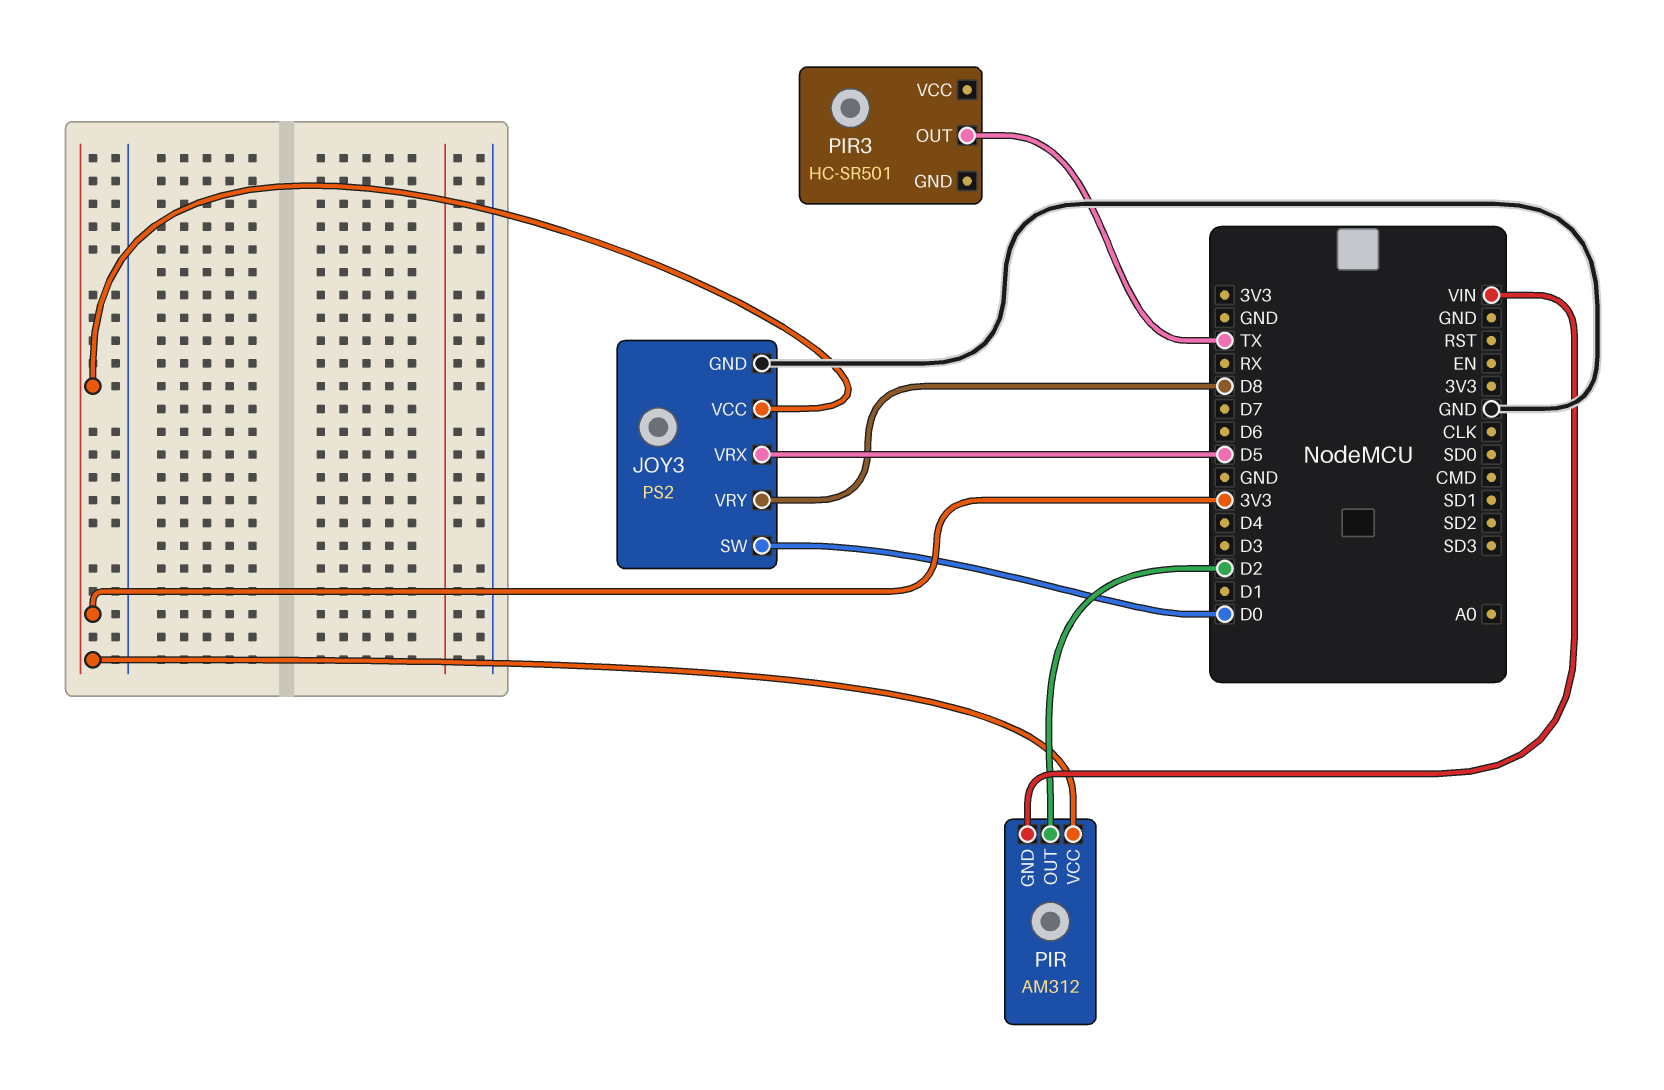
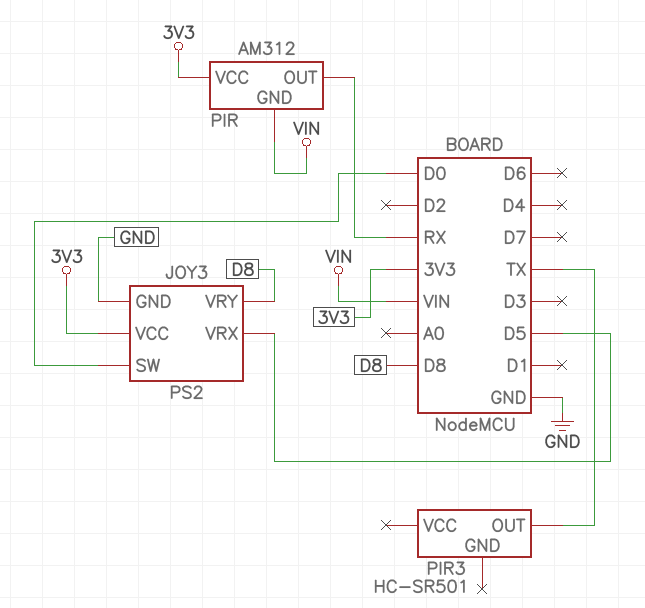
PIR pin OUT: D2 -> RX

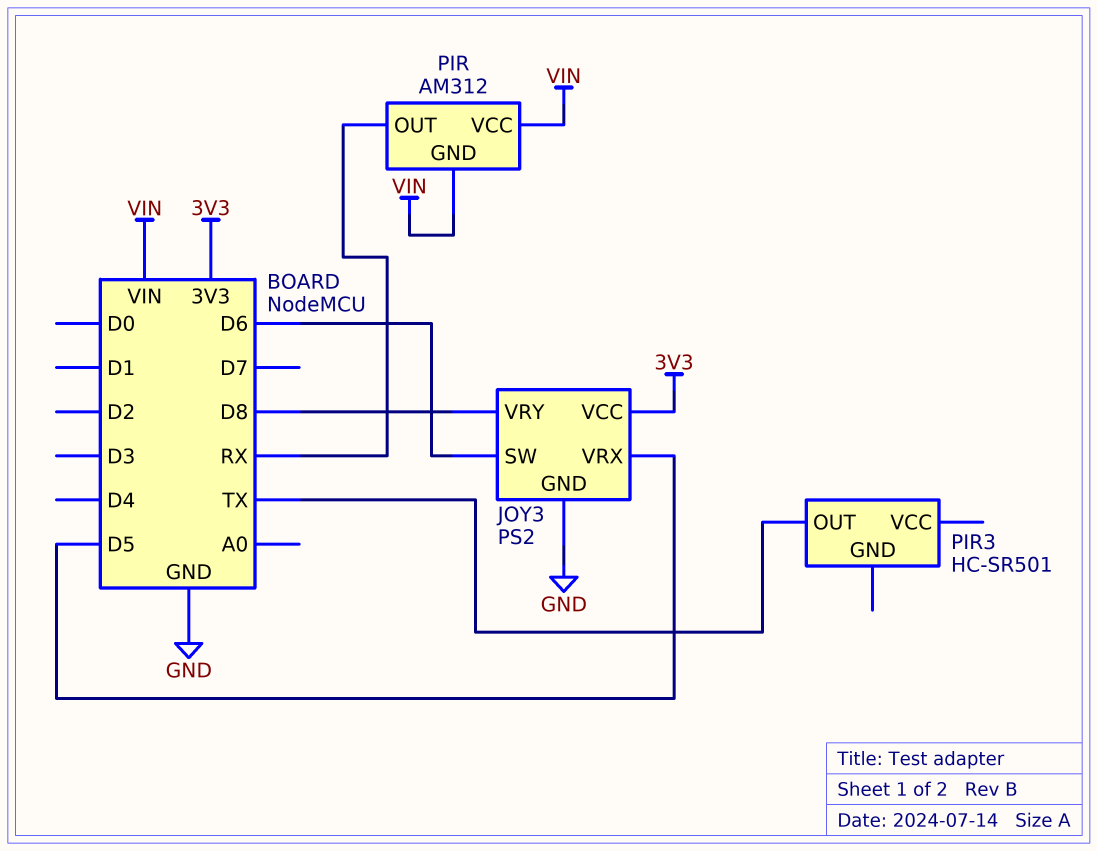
JOY3 pin SW: D0 -> D6
PIR pin VCC: 3V3 -> VIN

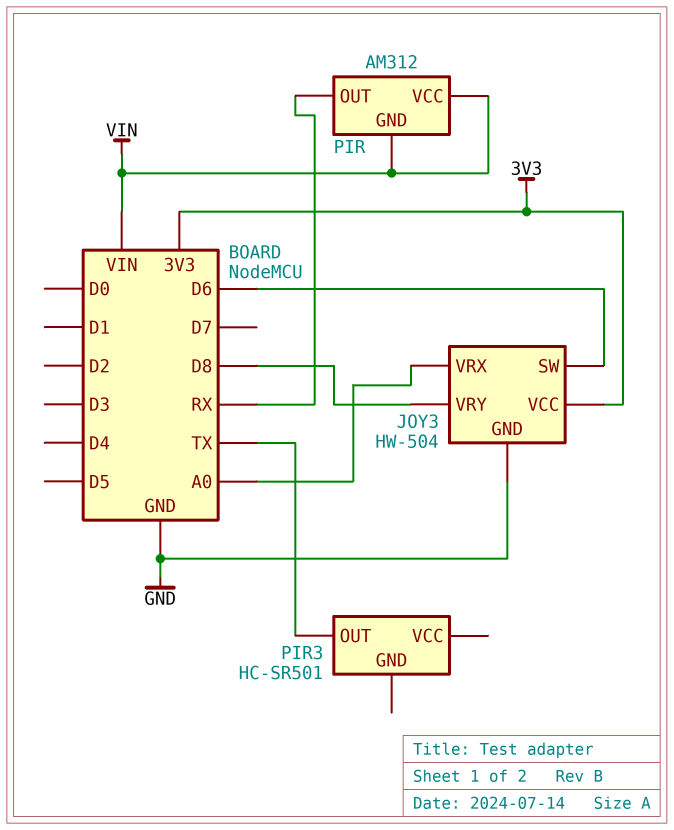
JOY3: PS2 -> HW-504
JOY3 pin VRX: D5 -> A0

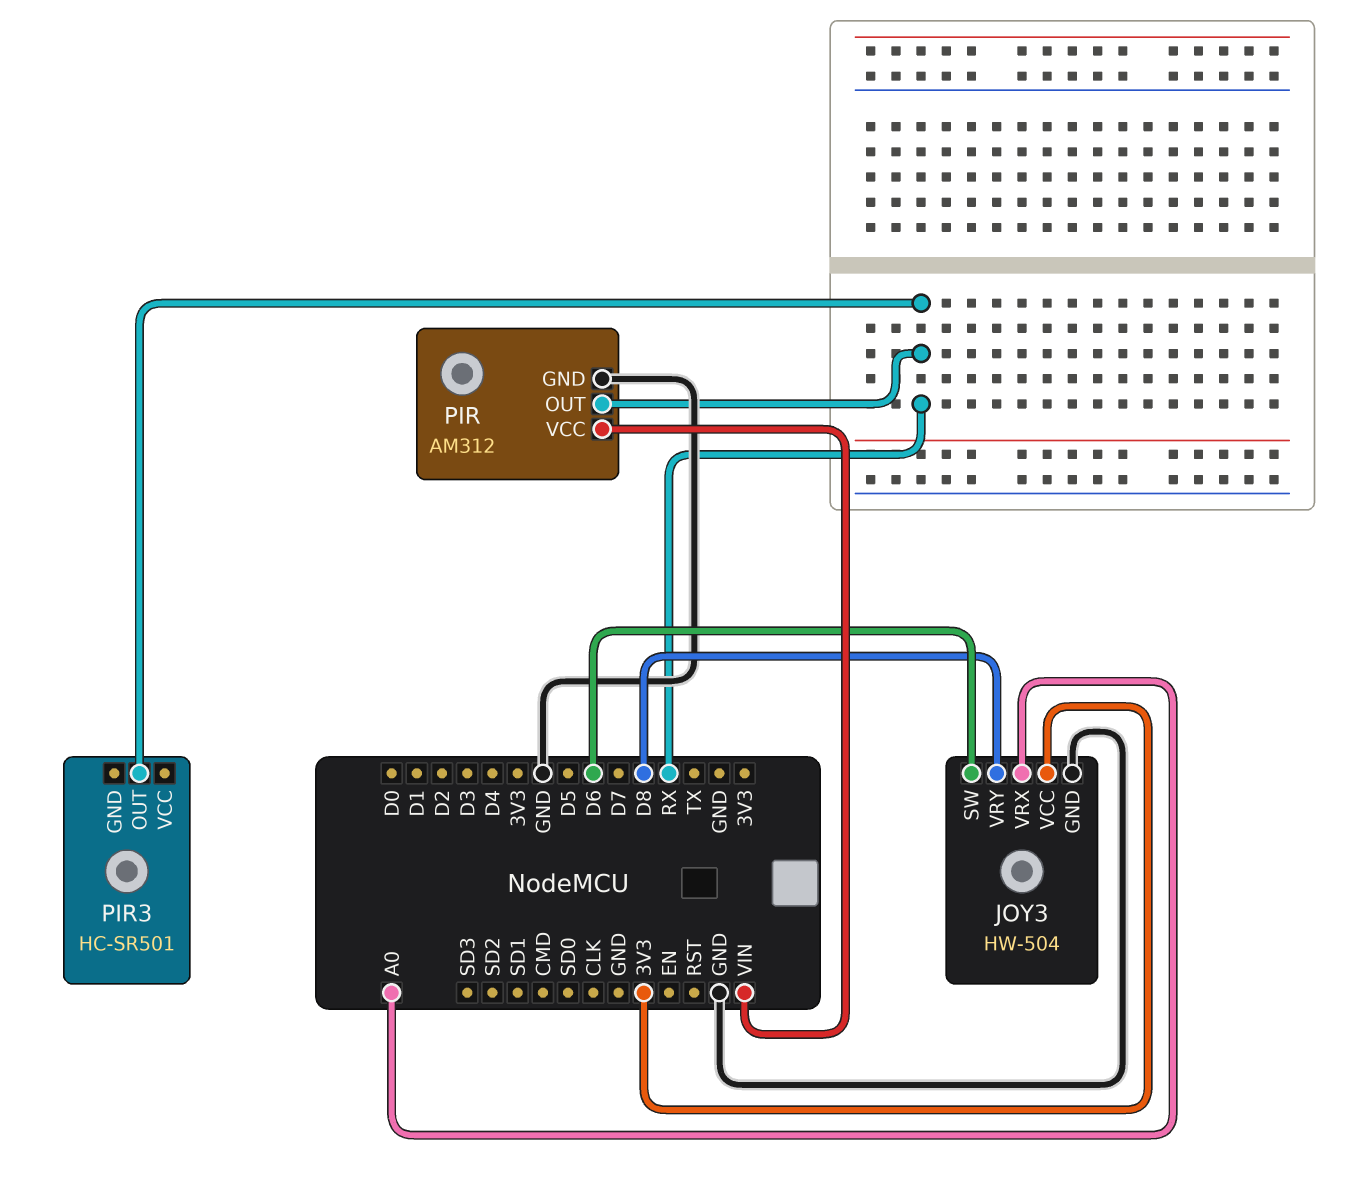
PIR pin GND: VIN -> GND
PIR3 pin OUT: TX -> RX

